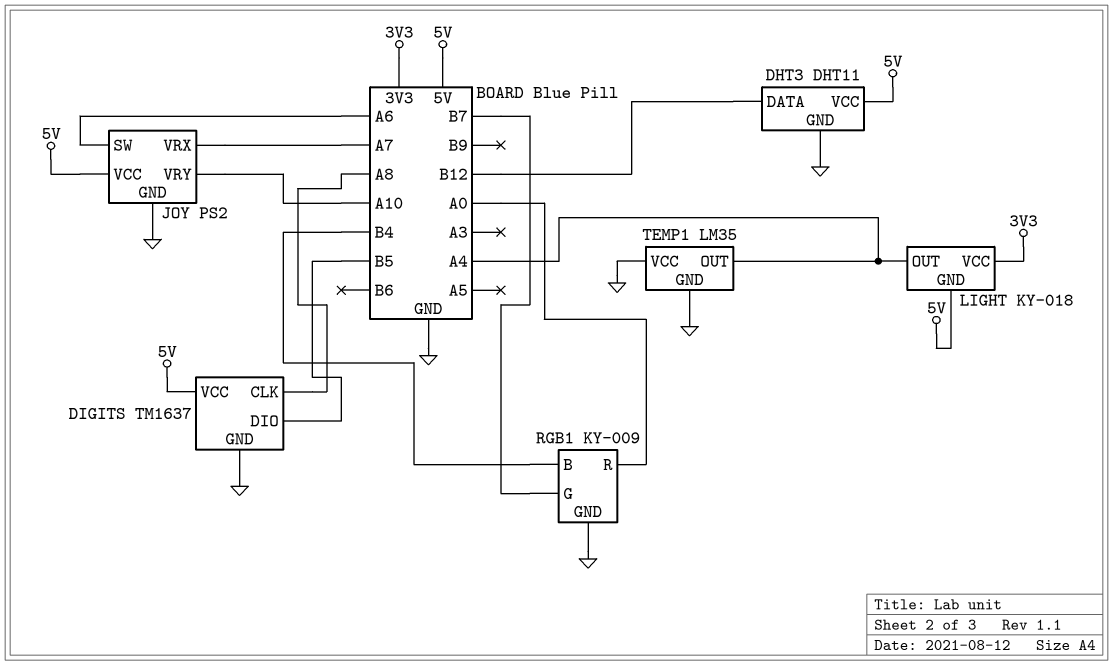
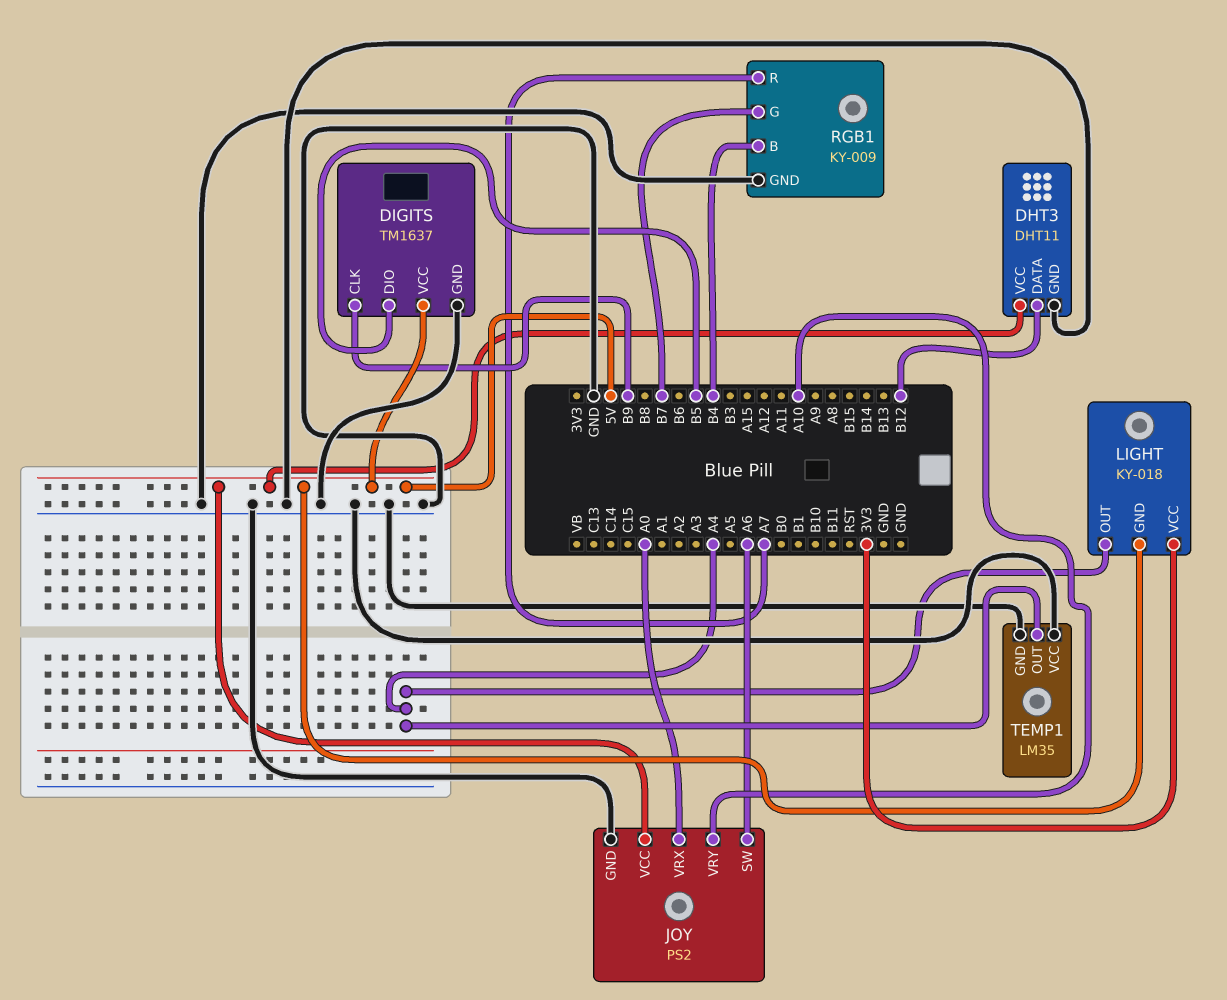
DIGITS pin CLK: A8 -> B9
JOY pin VRX: A7 -> A0
RGB1 pin R: A0 -> A7

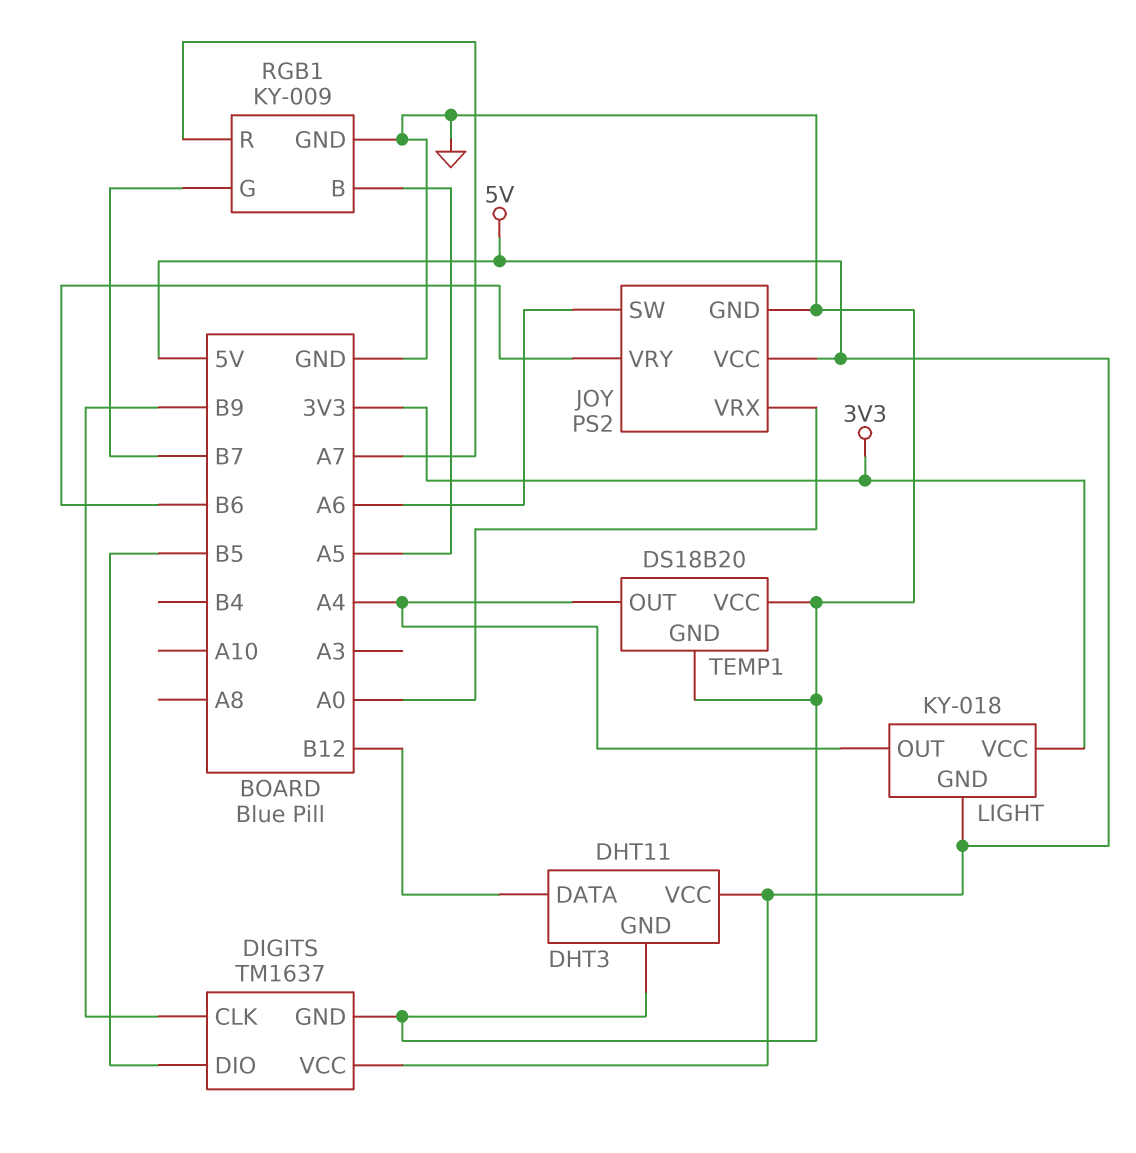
JOY pin VRY: A10 -> B6
RGB1 pin B: B4 -> A5
TEMP1: LM35 -> DS18B20

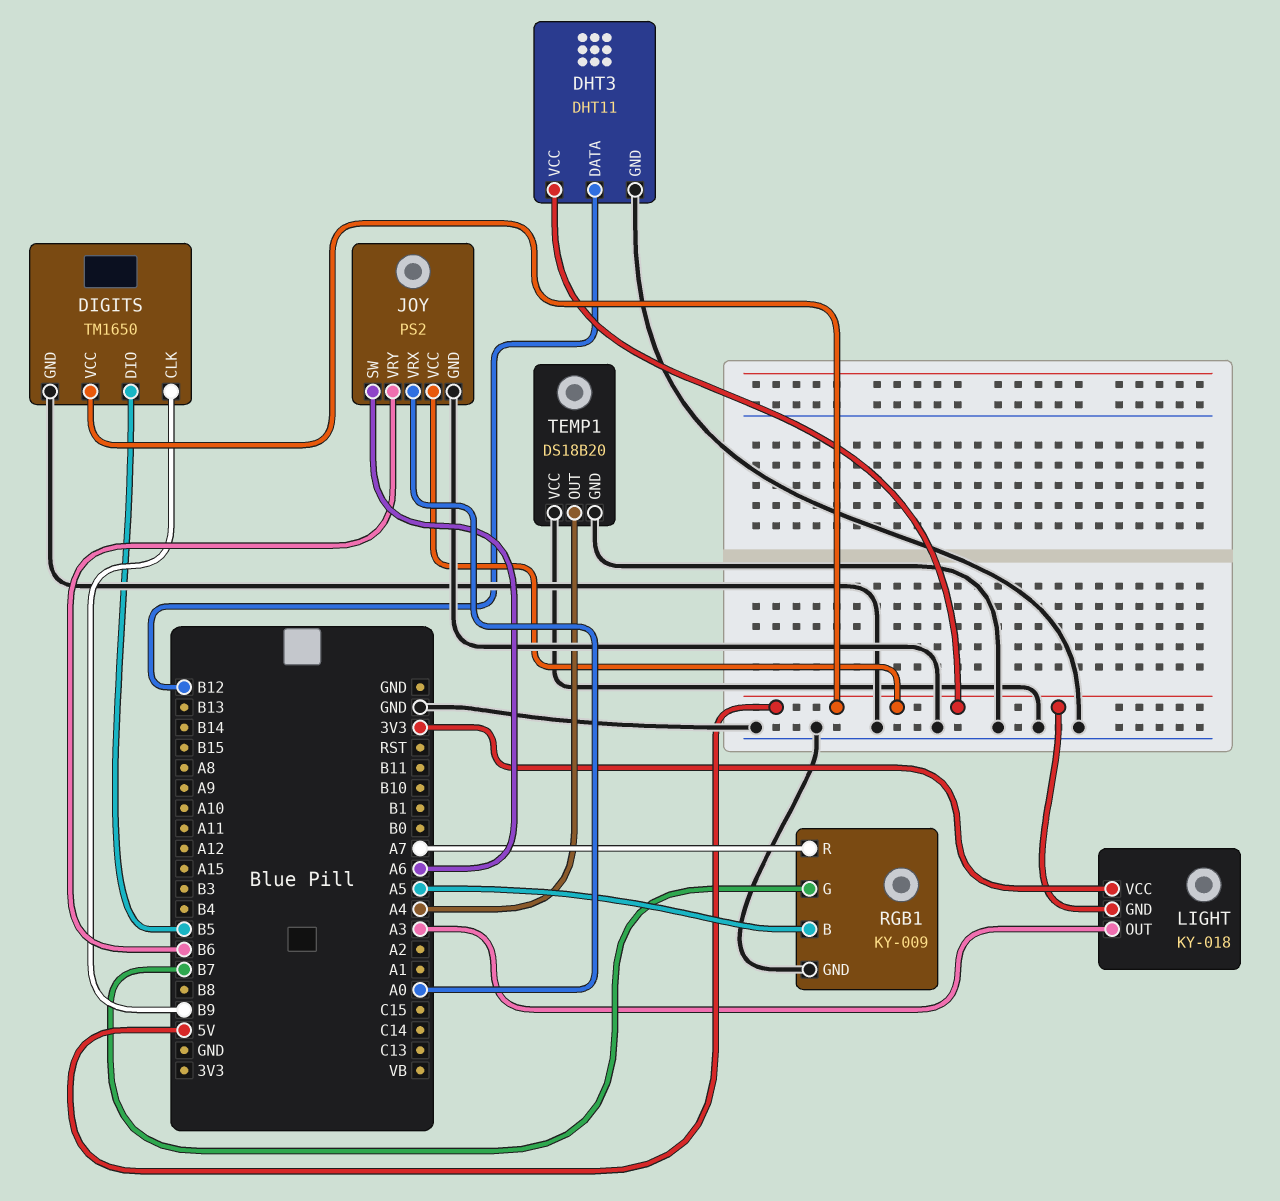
DIGITS: TM1637 -> TM1650
LIGHT pin OUT: A4 -> A3

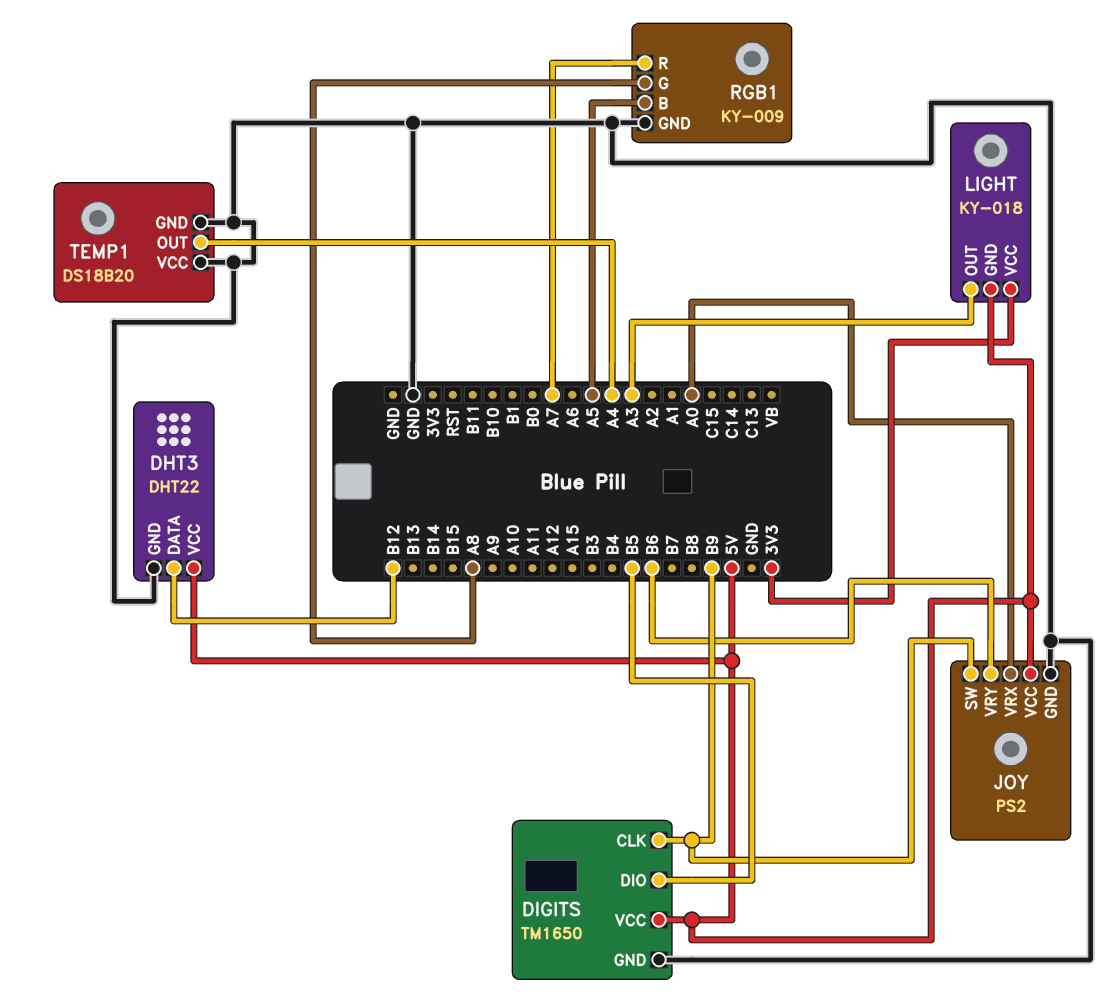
DHT3: DHT11 -> DHT22
JOY pin SW: A6 -> B9
RGB1 pin G: B7 -> A8

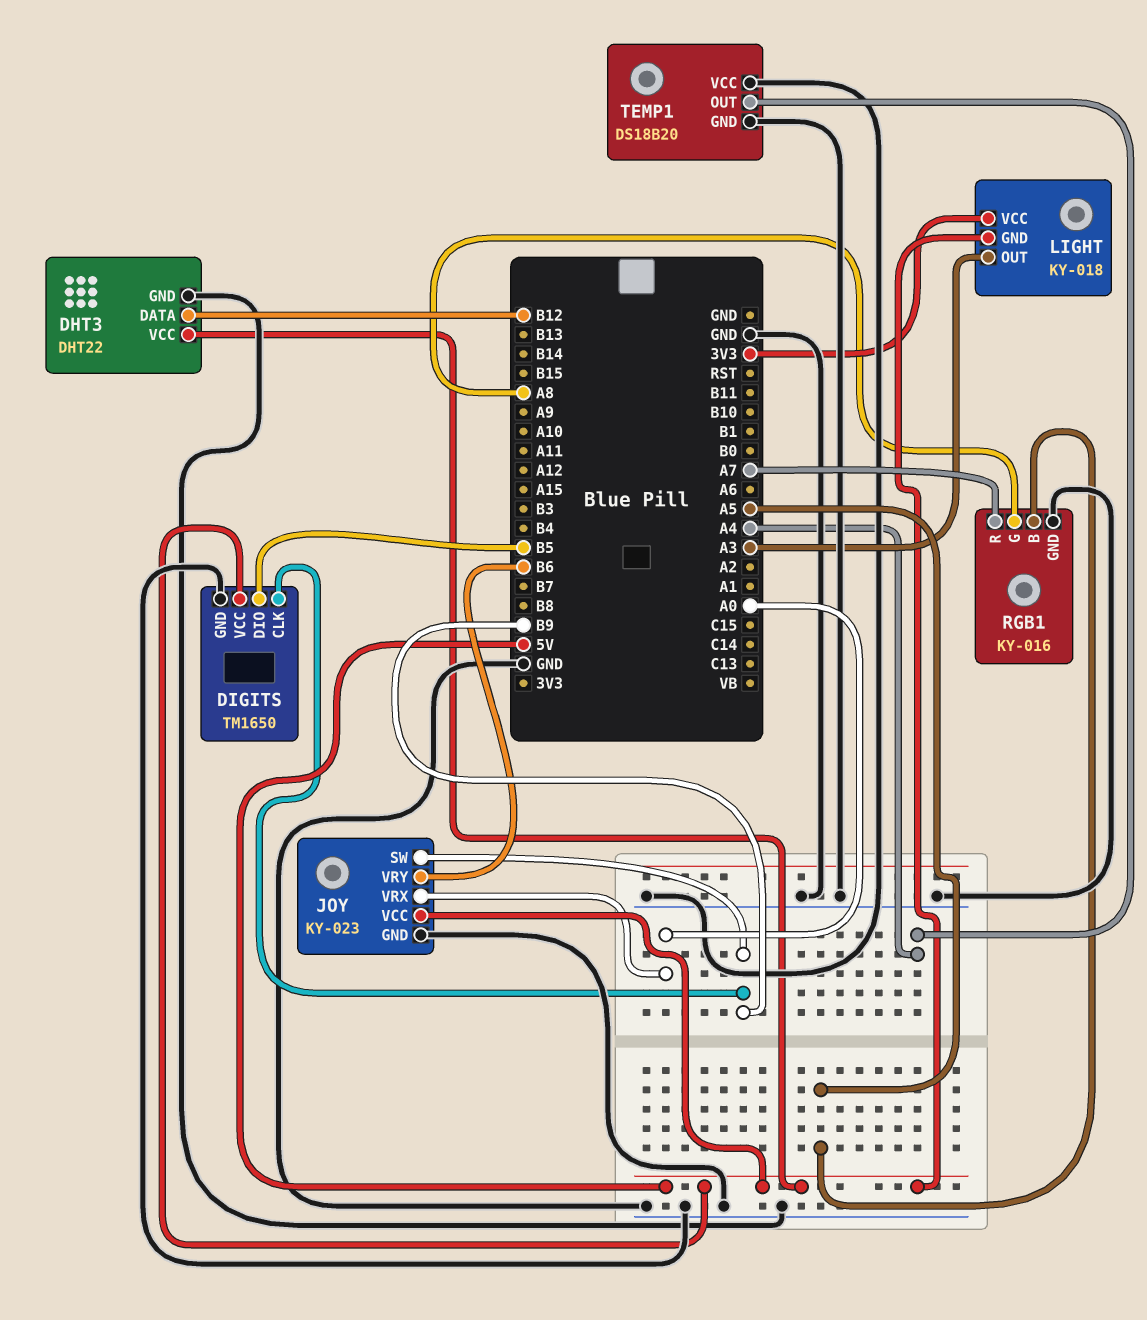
JOY: PS2 -> KY-023
RGB1: KY-009 -> KY-016

